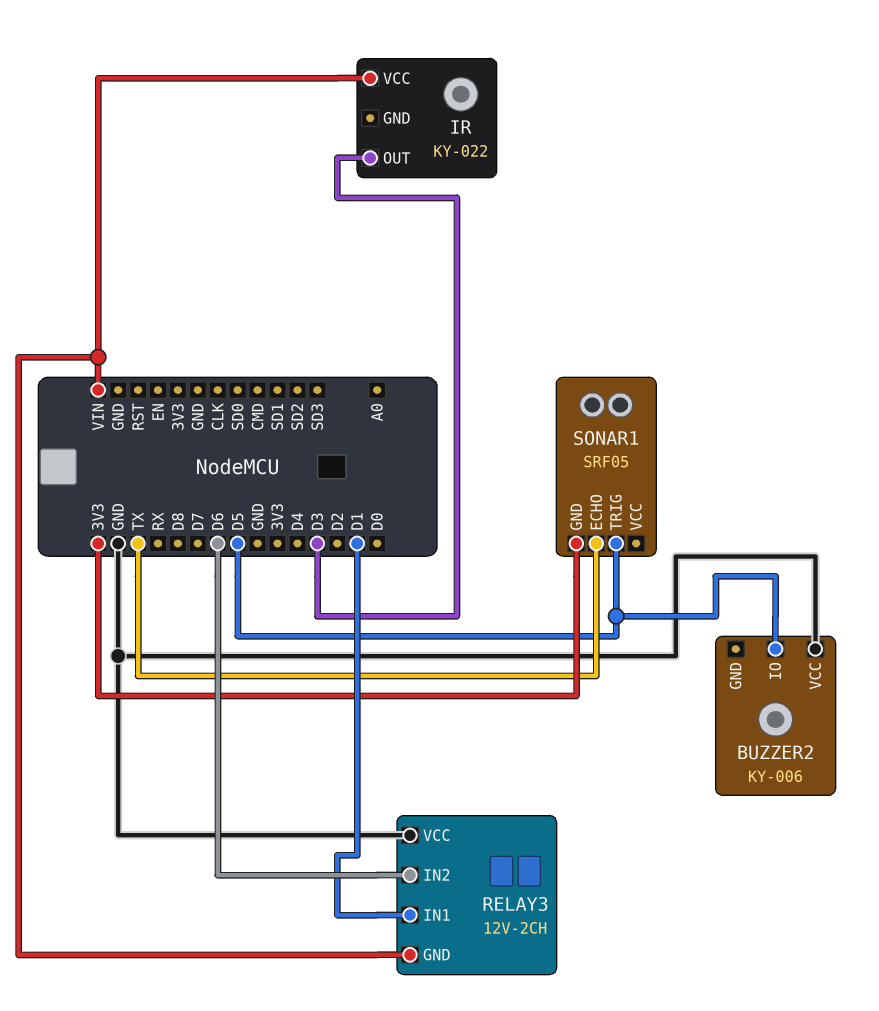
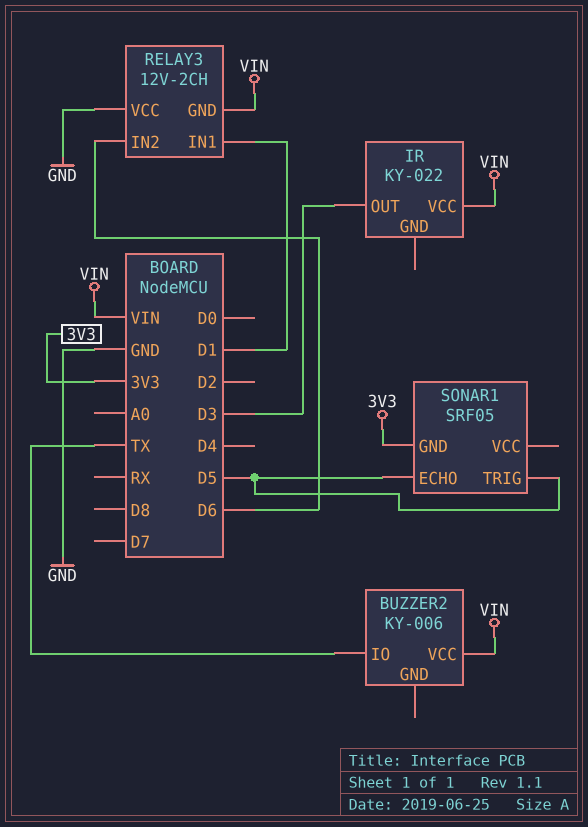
BUZZER2 pin IO: D5 -> TX
BUZZER2 pin VCC: GND -> VIN
SONAR1 pin ECHO: TX -> D5

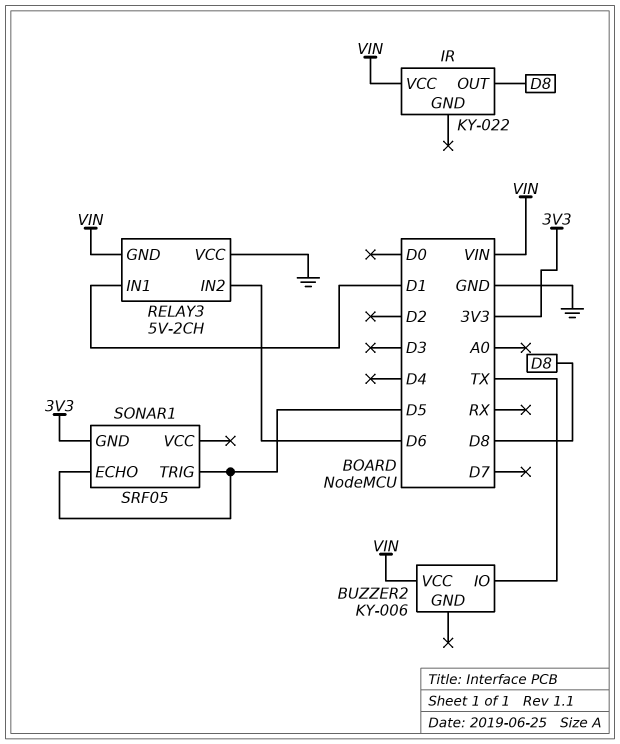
IR pin OUT: D3 -> D8
RELAY3: 12V-2CH -> 5V-2CH

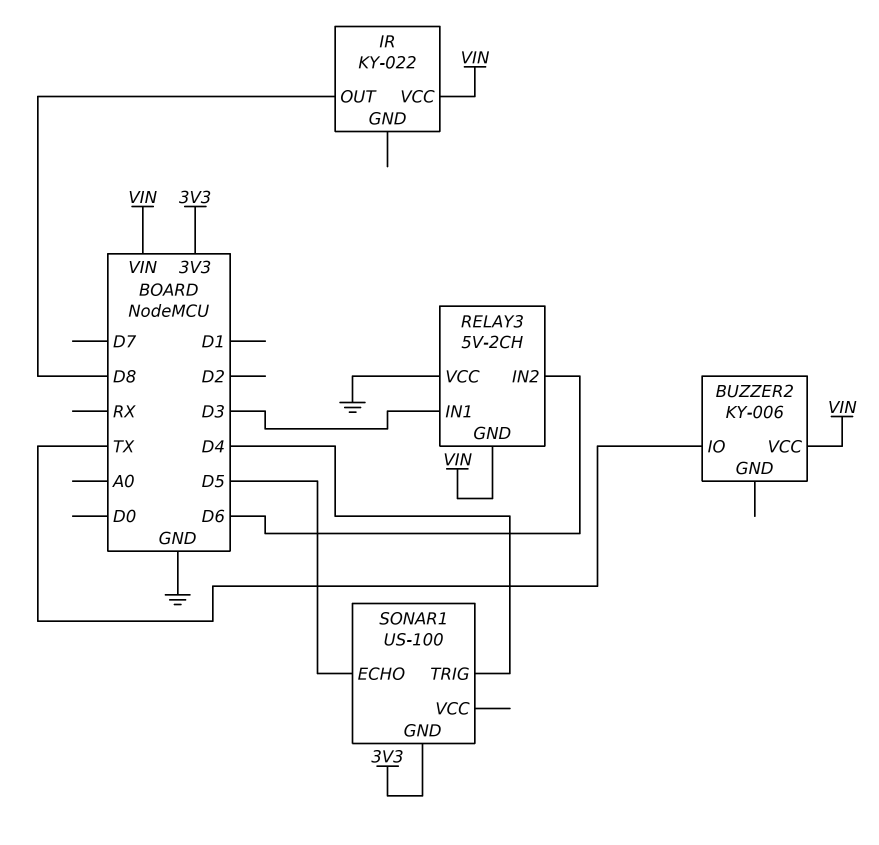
RELAY3 pin IN1: D1 -> D3
SONAR1: SRF05 -> US-100
SONAR1 pin TRIG: D5 -> D4

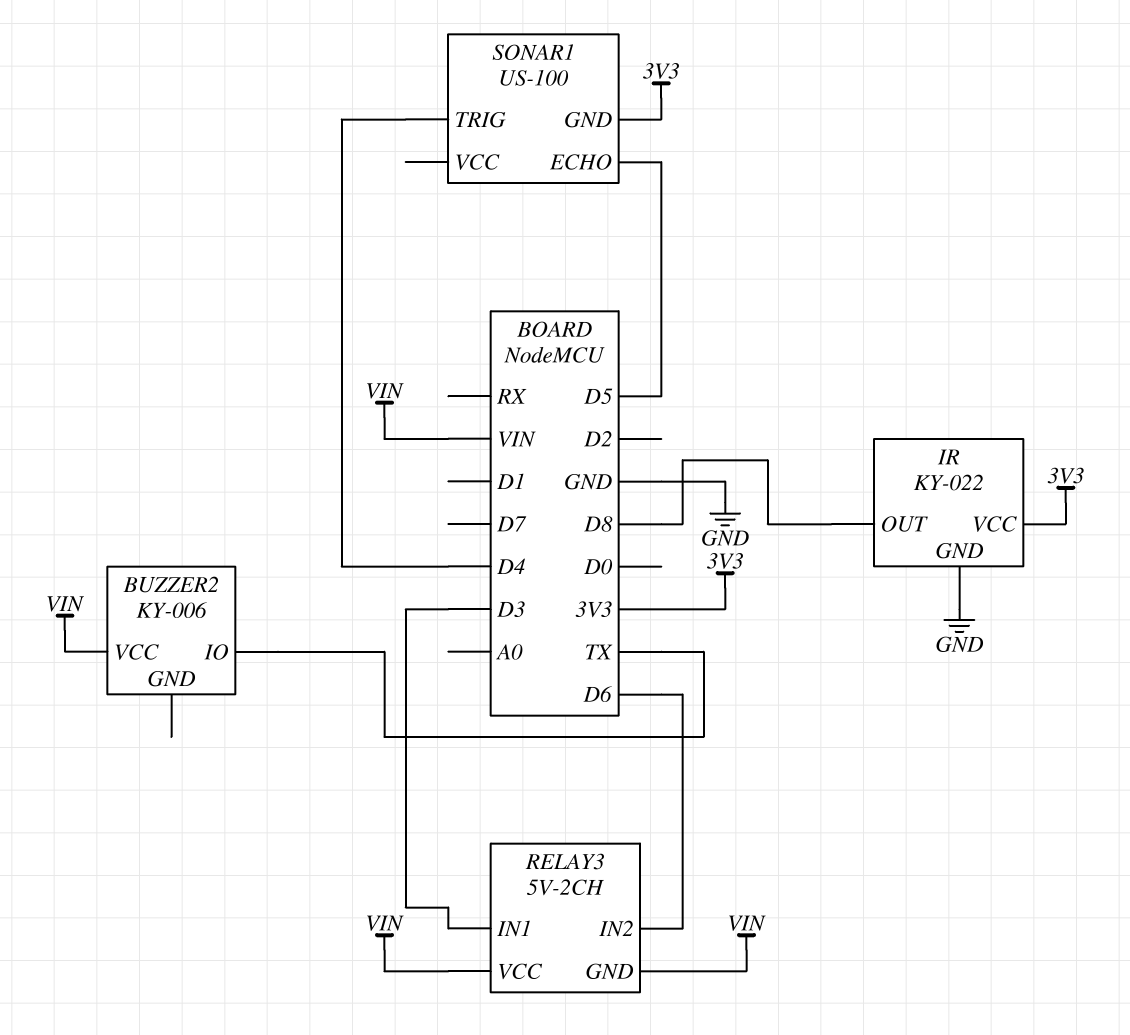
IR pin GND: none -> GND
IR pin VCC: VIN -> 3V3
RELAY3 pin VCC: GND -> VIN

